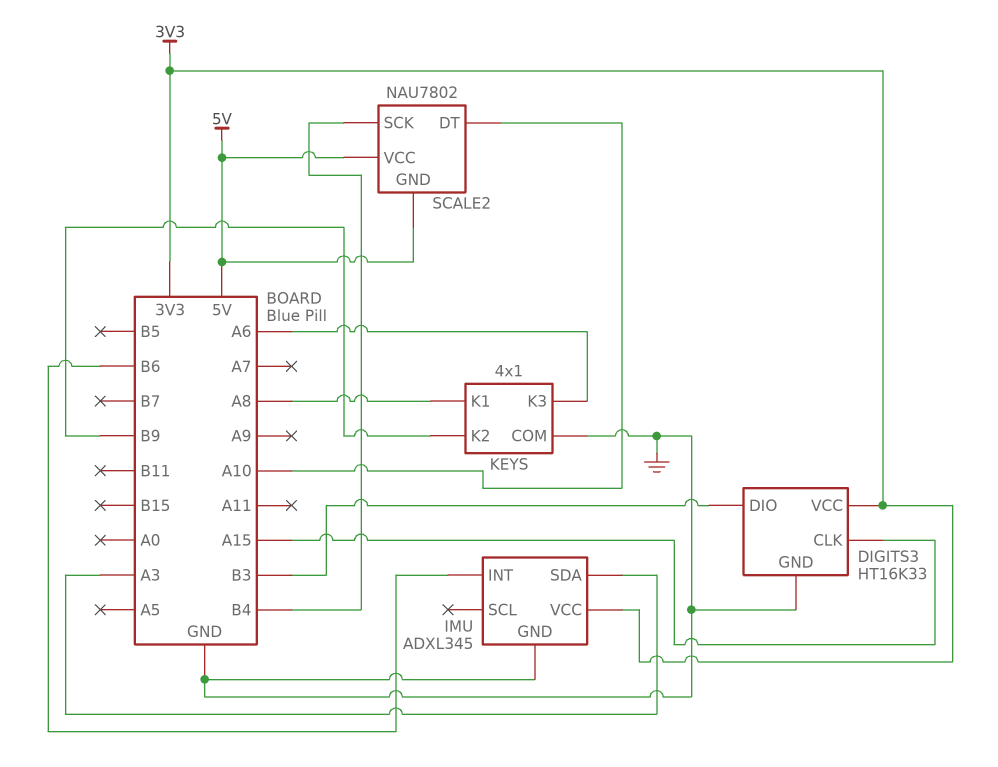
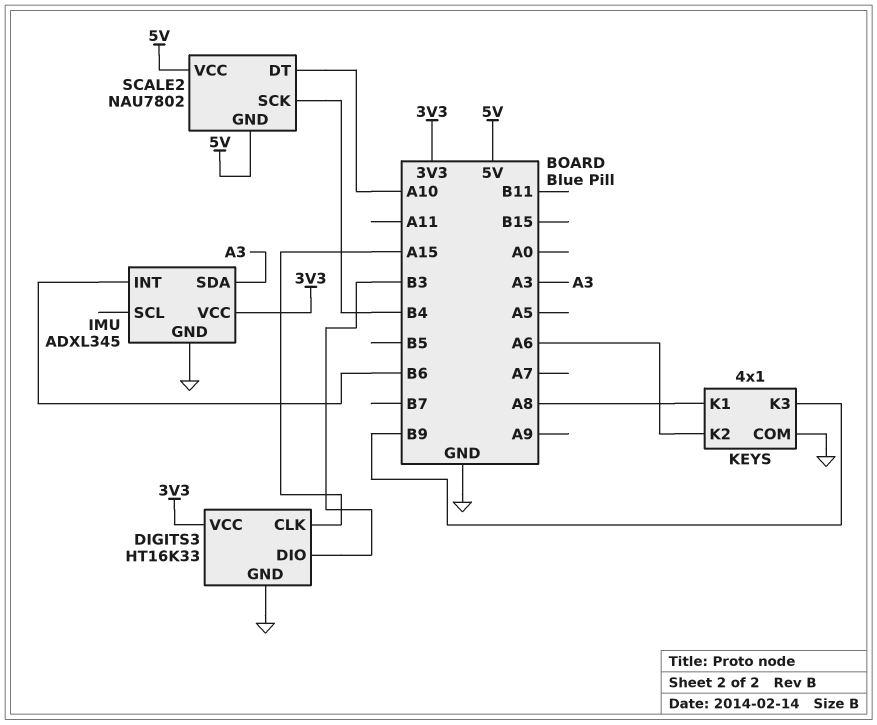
KEYS pin K2: B9 -> A6
KEYS pin K3: A6 -> B9

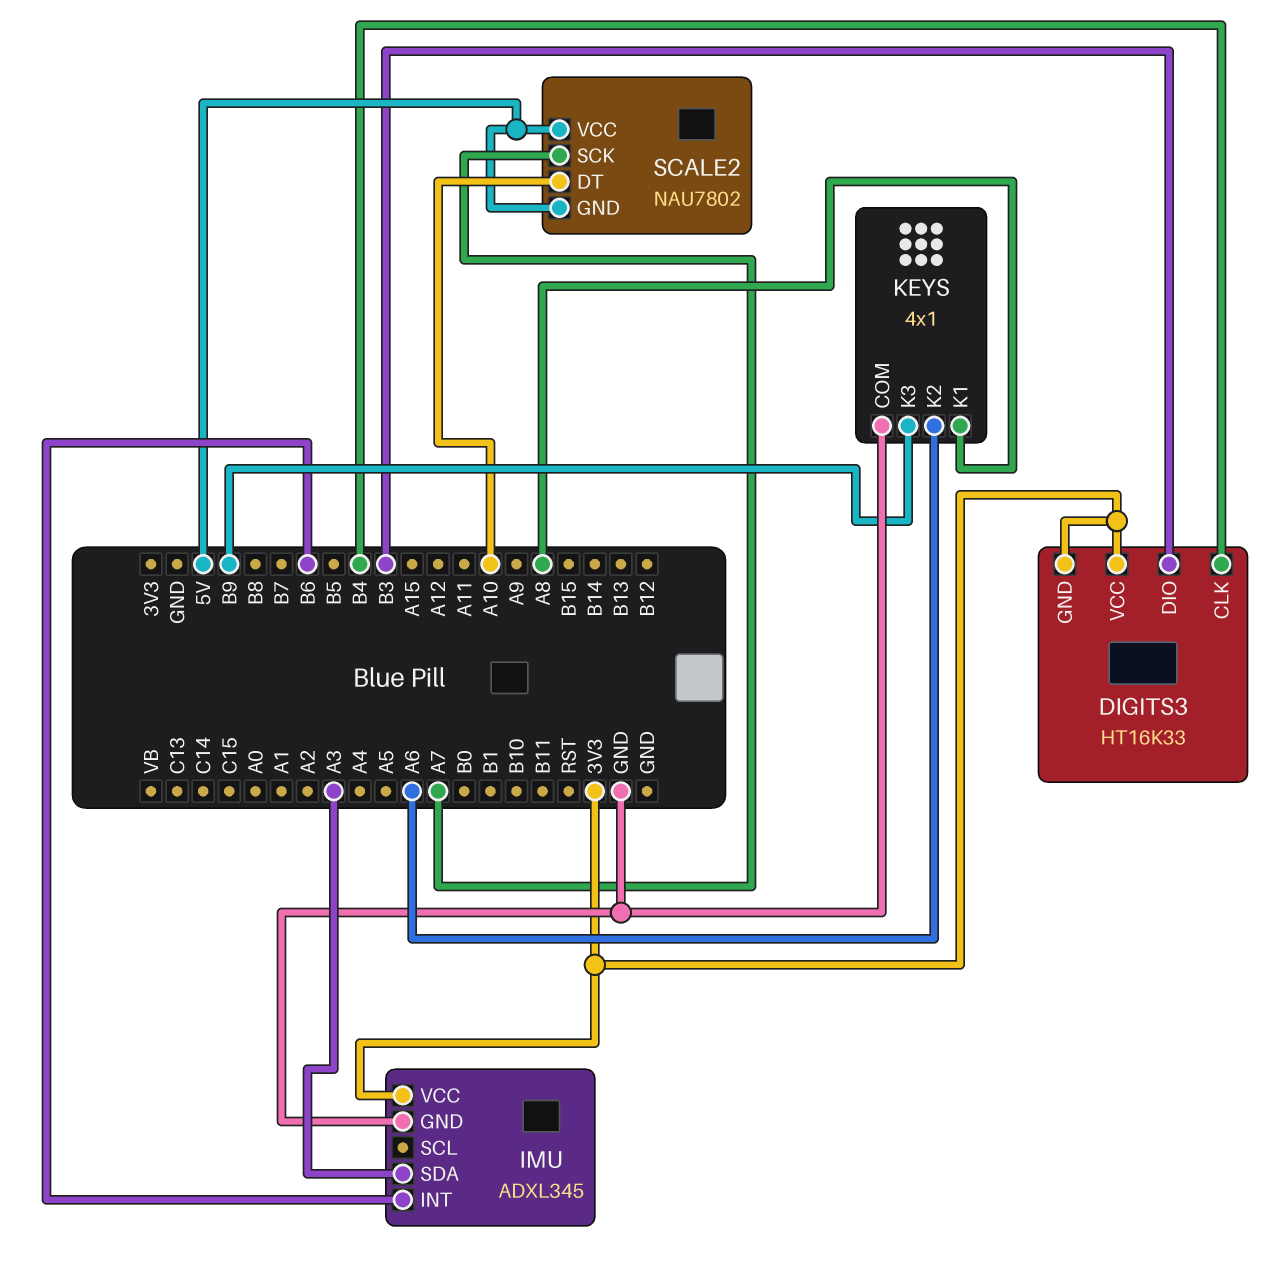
DIGITS3 pin CLK: A15 -> B4
DIGITS3 pin GND: GND -> 3V3
SCALE2 pin SCK: B4 -> A7

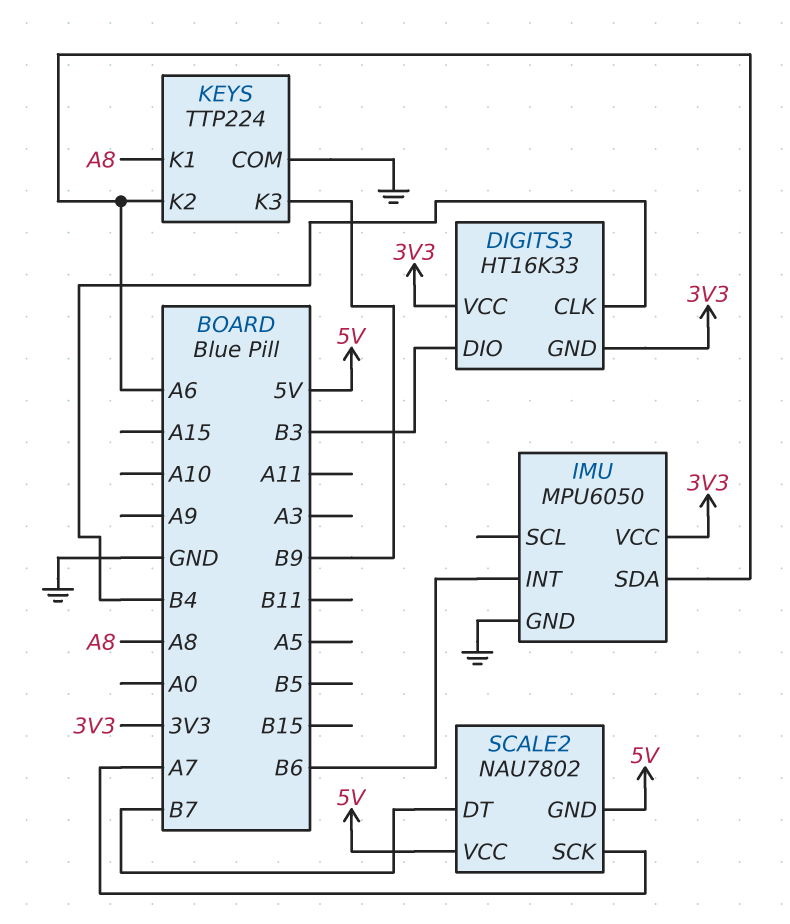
IMU: ADXL345 -> MPU6050
IMU pin SDA: A3 -> A6
KEYS: 4x1 -> TTP224
SCALE2 pin DT: A10 -> B7

